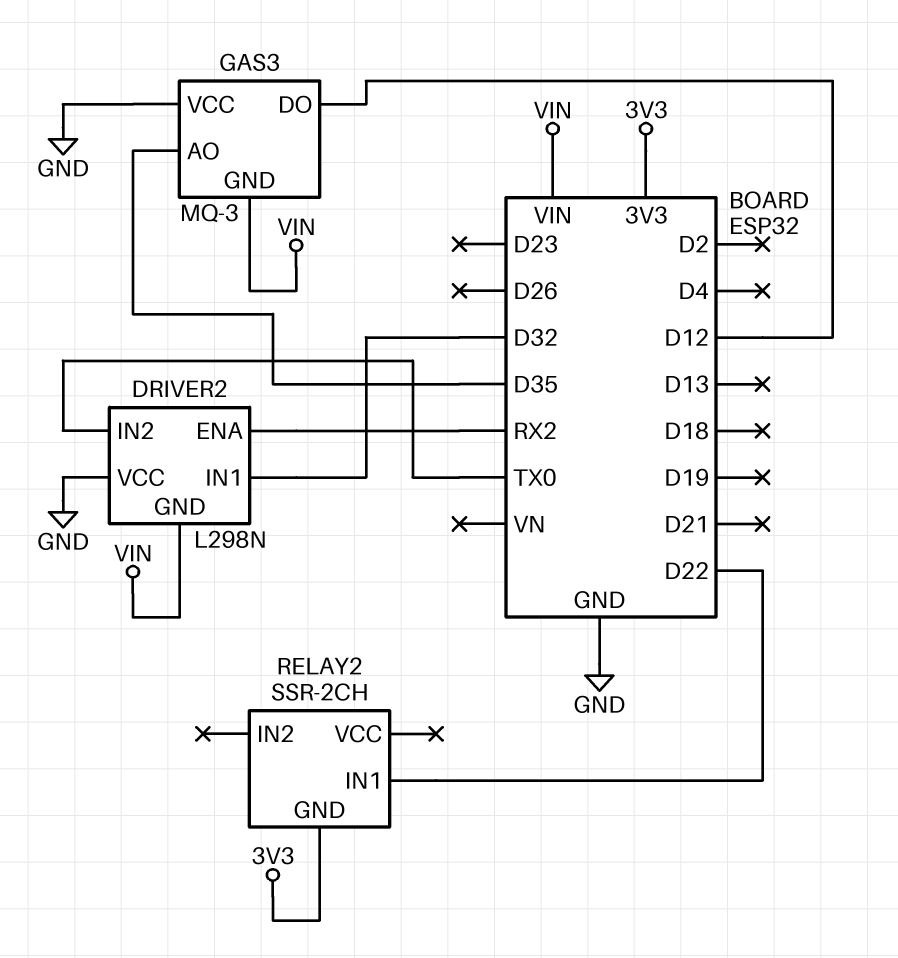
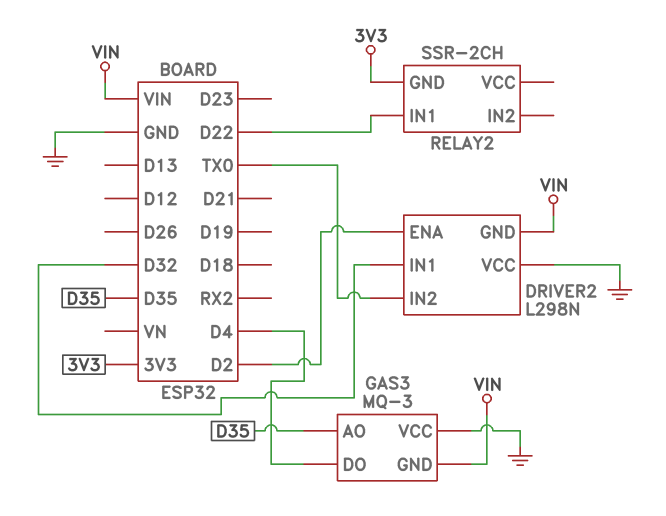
DRIVER2 pin ENA: RX2 -> D2
GAS3 pin DO: D12 -> D4

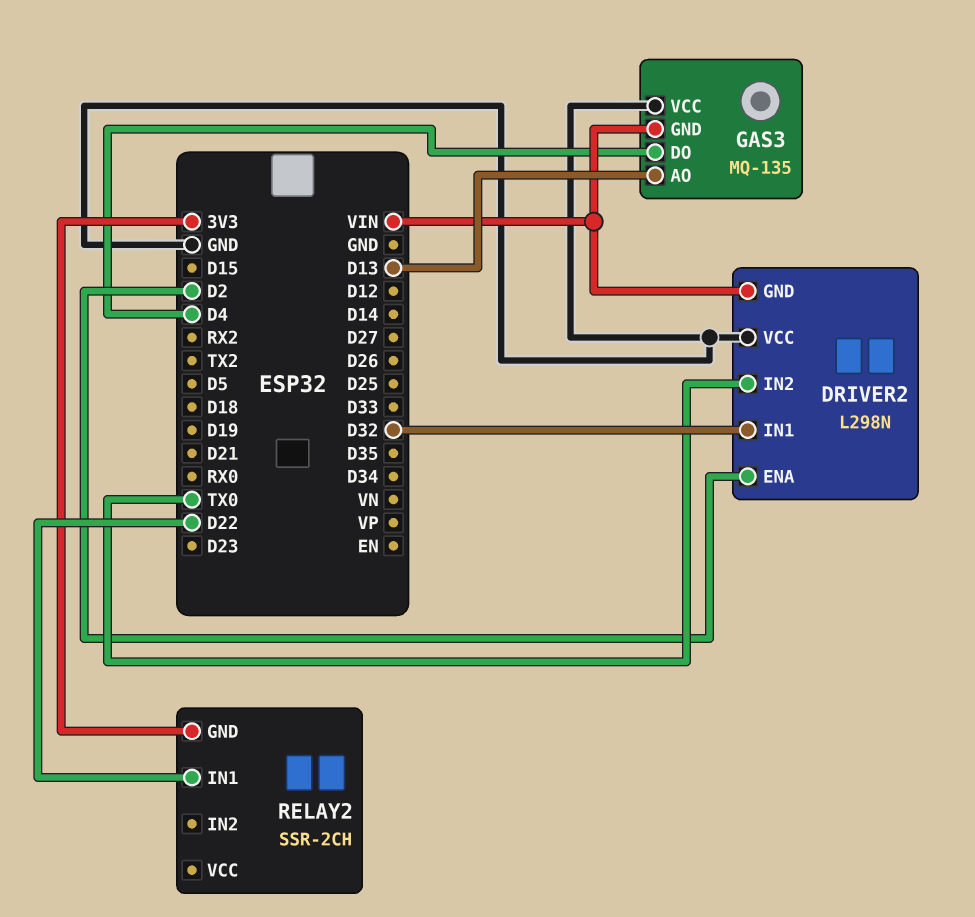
GAS3: MQ-3 -> MQ-135
GAS3 pin AO: D35 -> D13

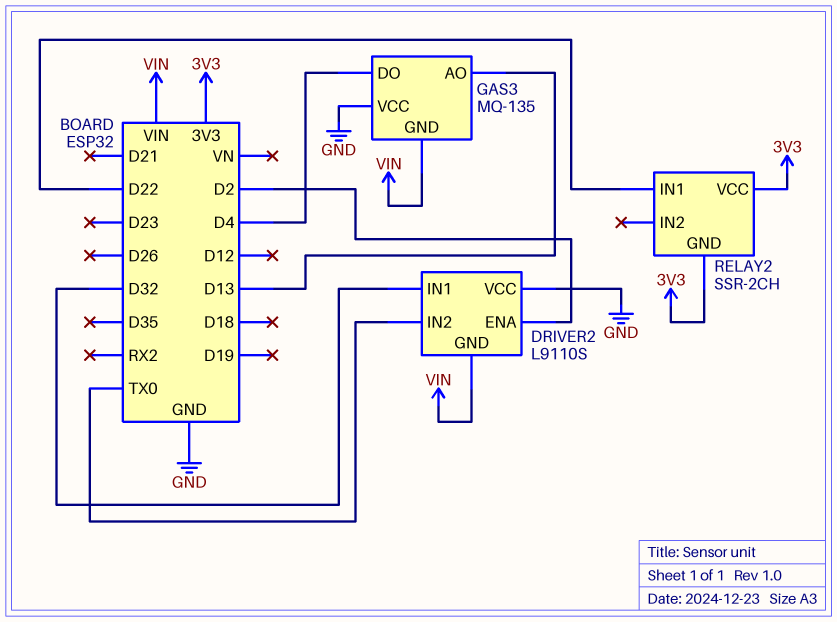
DRIVER2: L298N -> L9110S
RELAY2 pin VCC: none -> 3V3

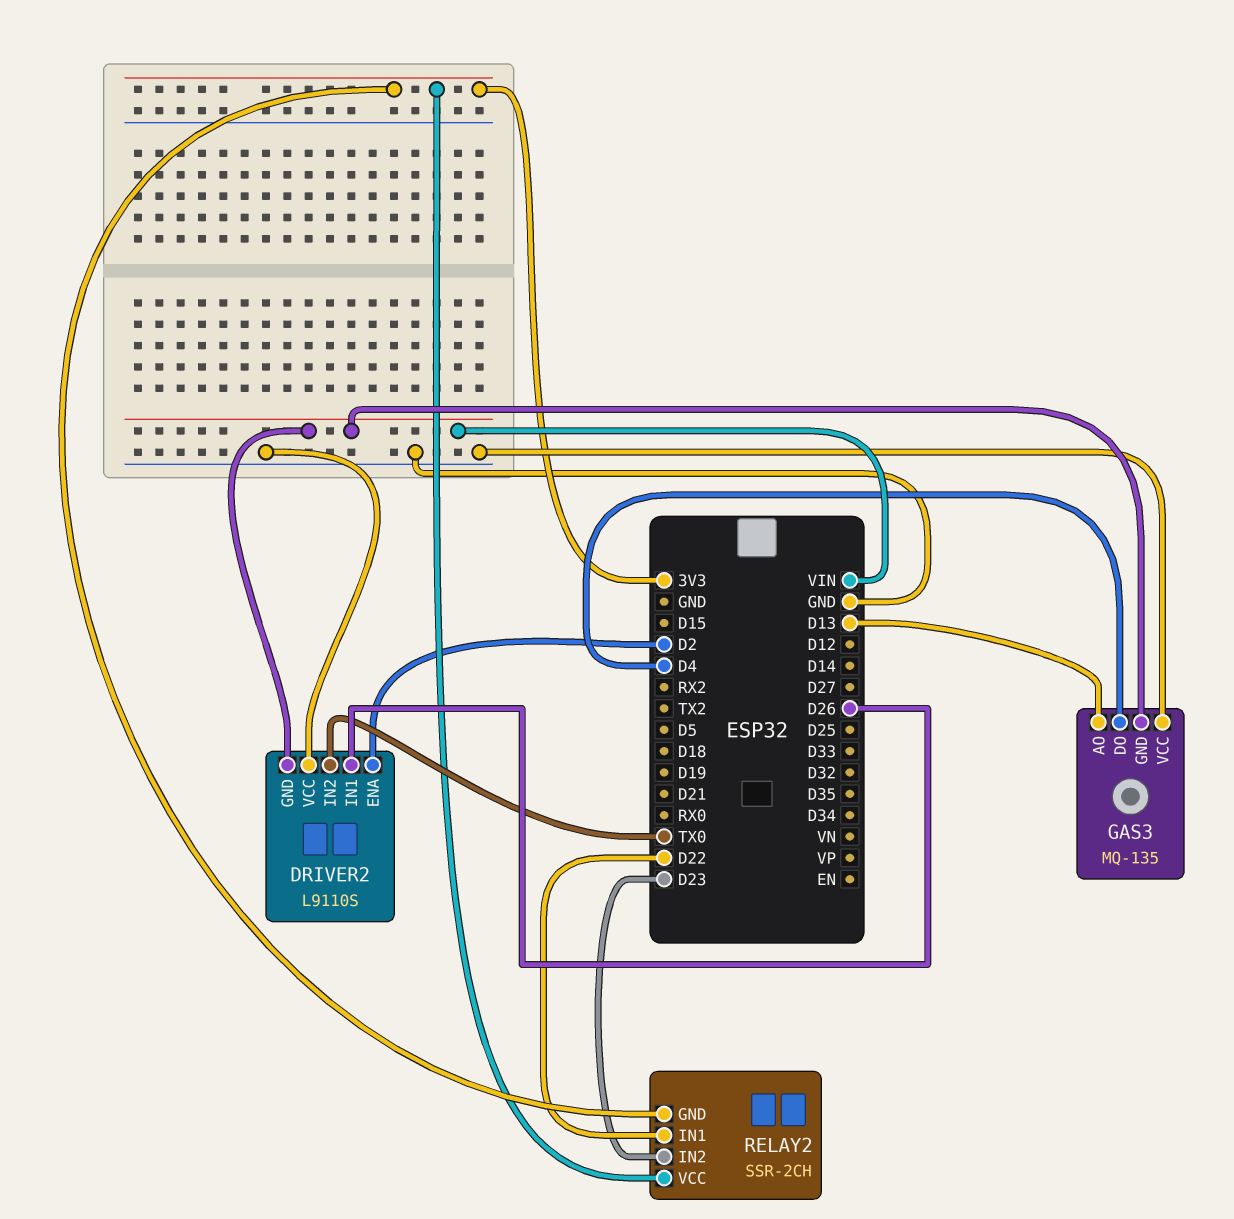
DRIVER2 pin IN1: D32 -> D26
RELAY2 pin IN2: none -> D23

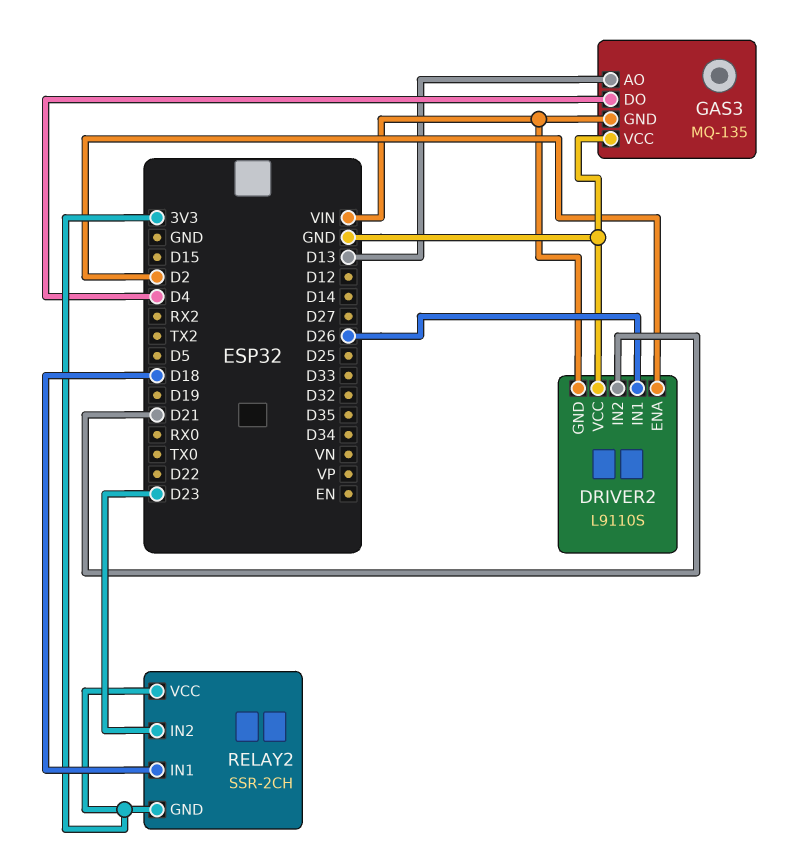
DRIVER2 pin IN2: TX0 -> D21
RELAY2 pin IN1: D22 -> D18

